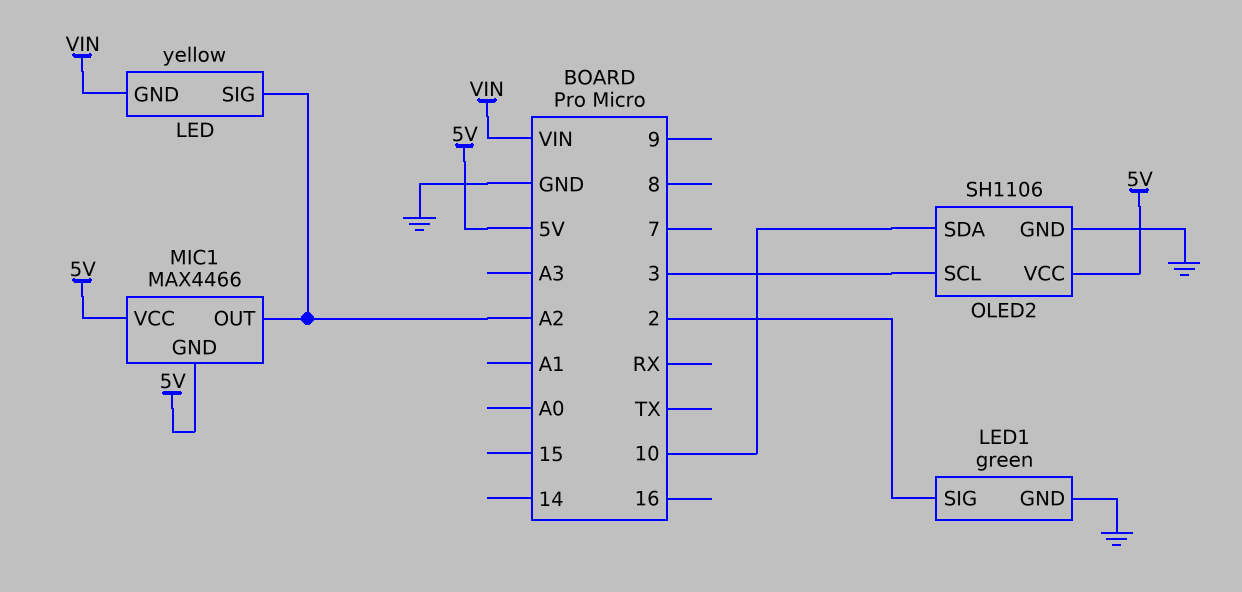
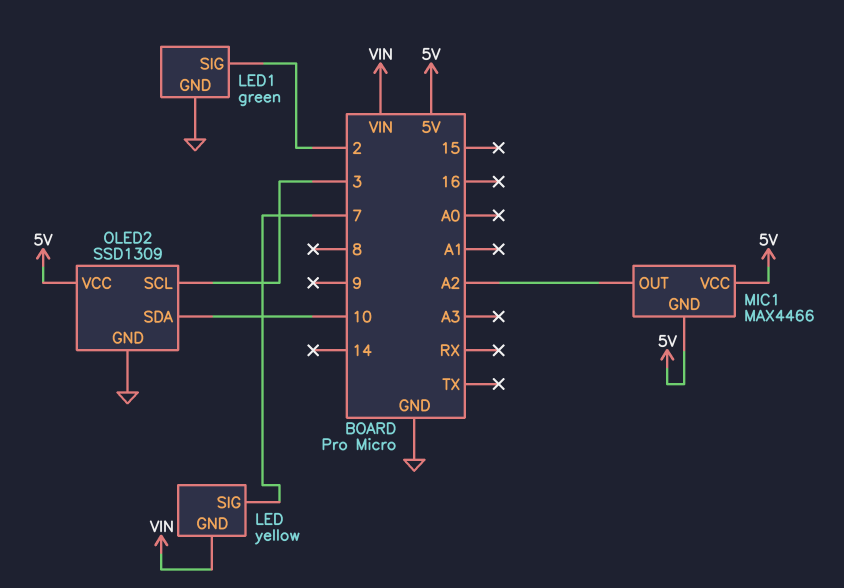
LED pin SIG: A2 -> 7
OLED2: SH1106 -> SSD1309

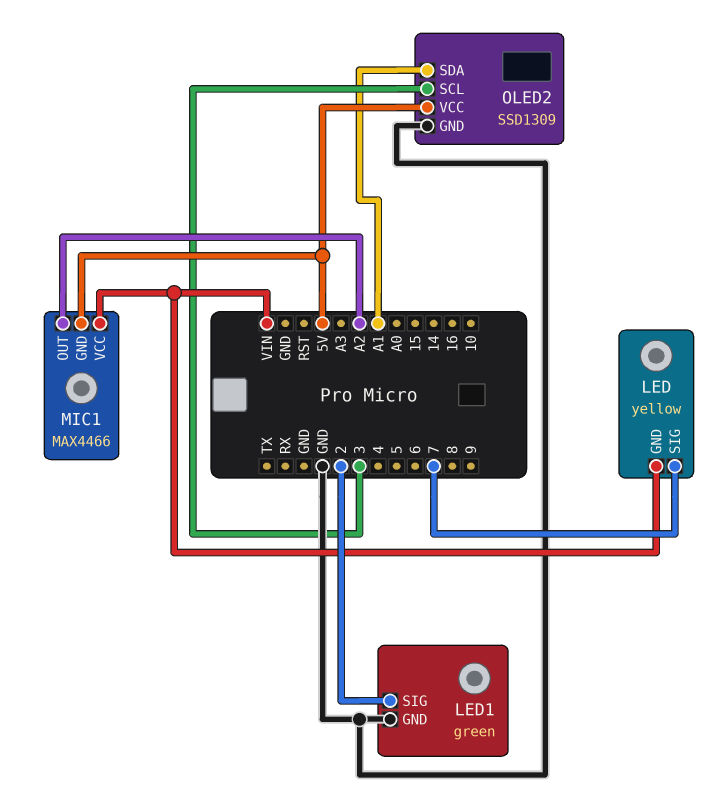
MIC1 pin VCC: 5V -> VIN
OLED2 pin SDA: 10 -> A1

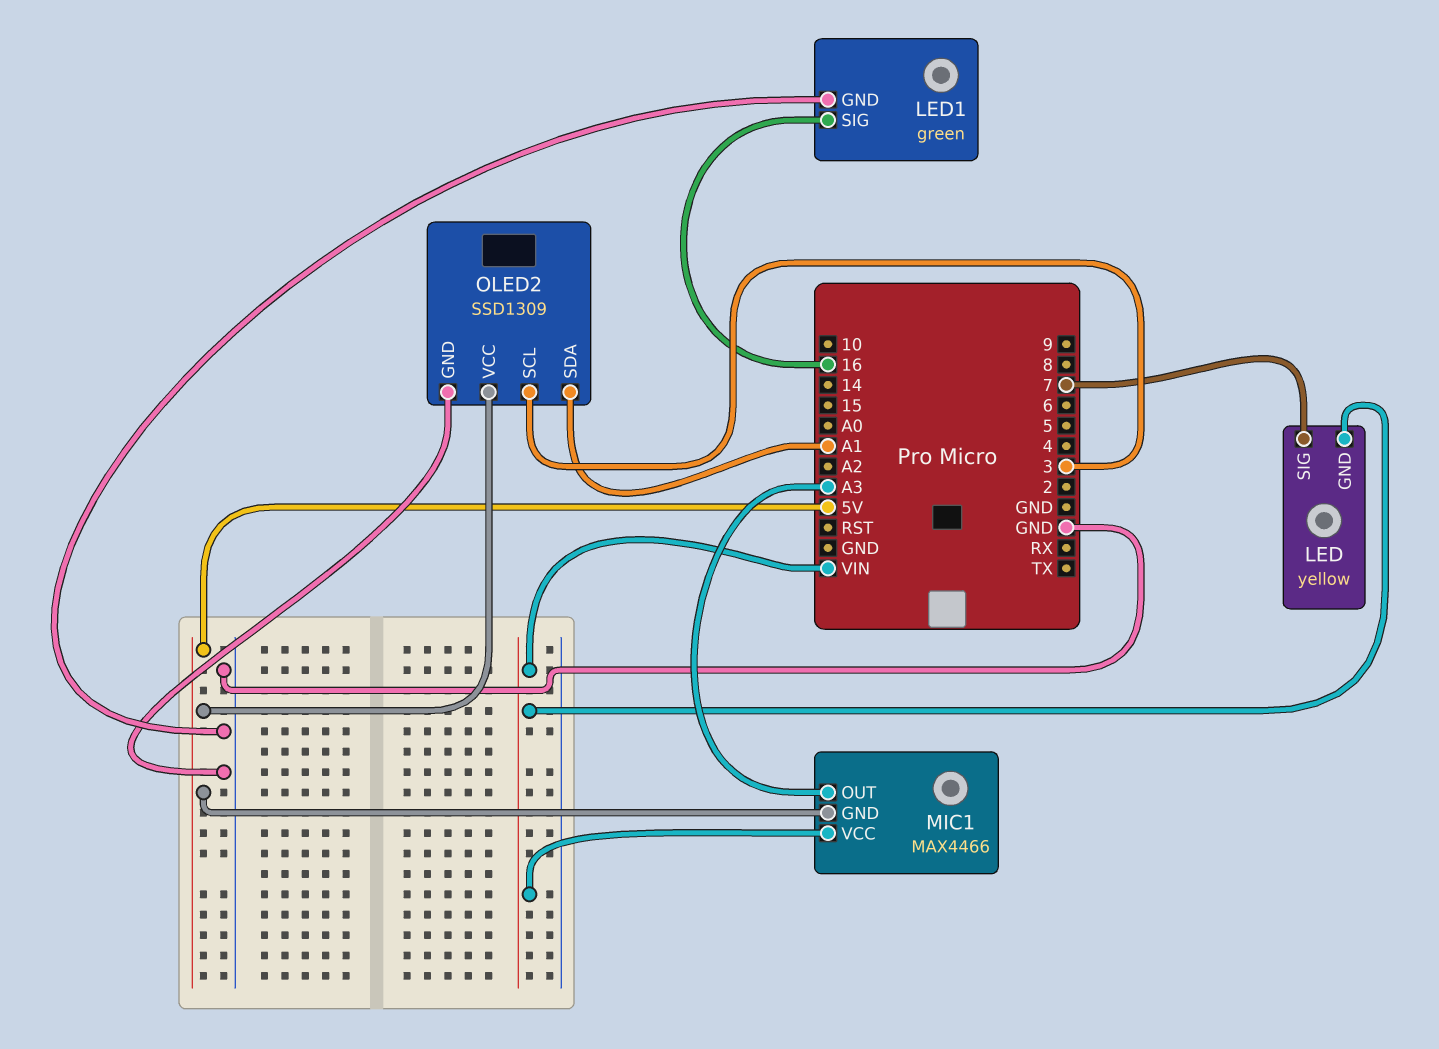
LED1 pin SIG: 2 -> 16
MIC1 pin OUT: A2 -> A3

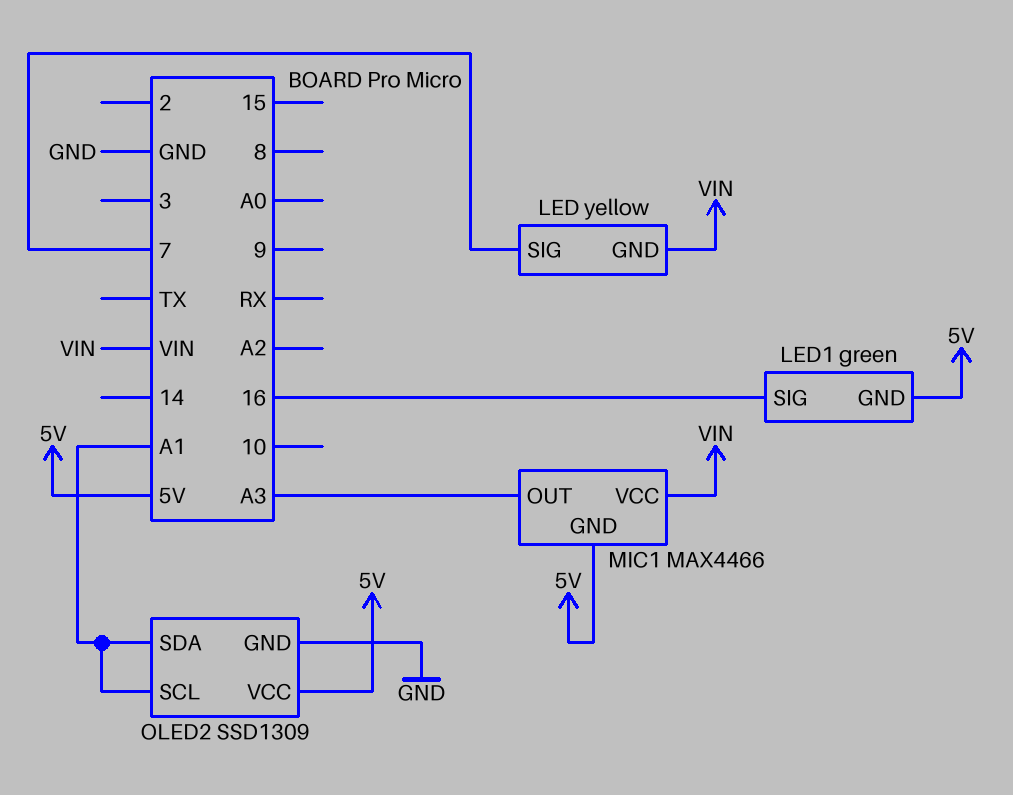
LED1 pin GND: GND -> 5V
OLED2 pin SCL: 3 -> A1

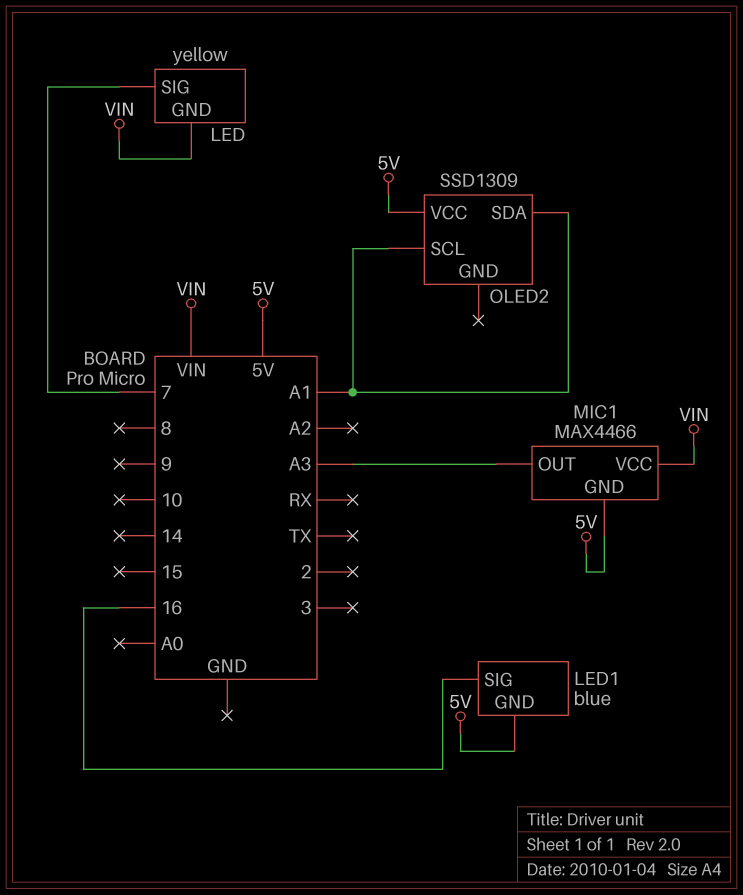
LED1: green -> blue
OLED2 pin GND: GND -> none

